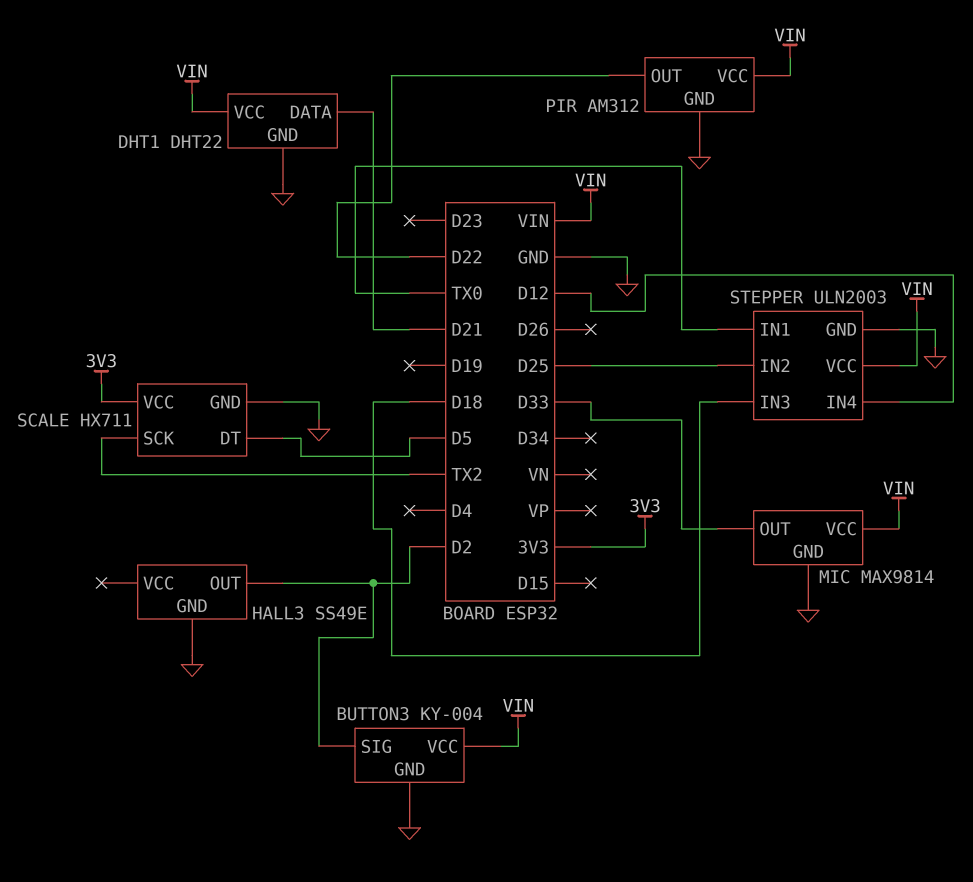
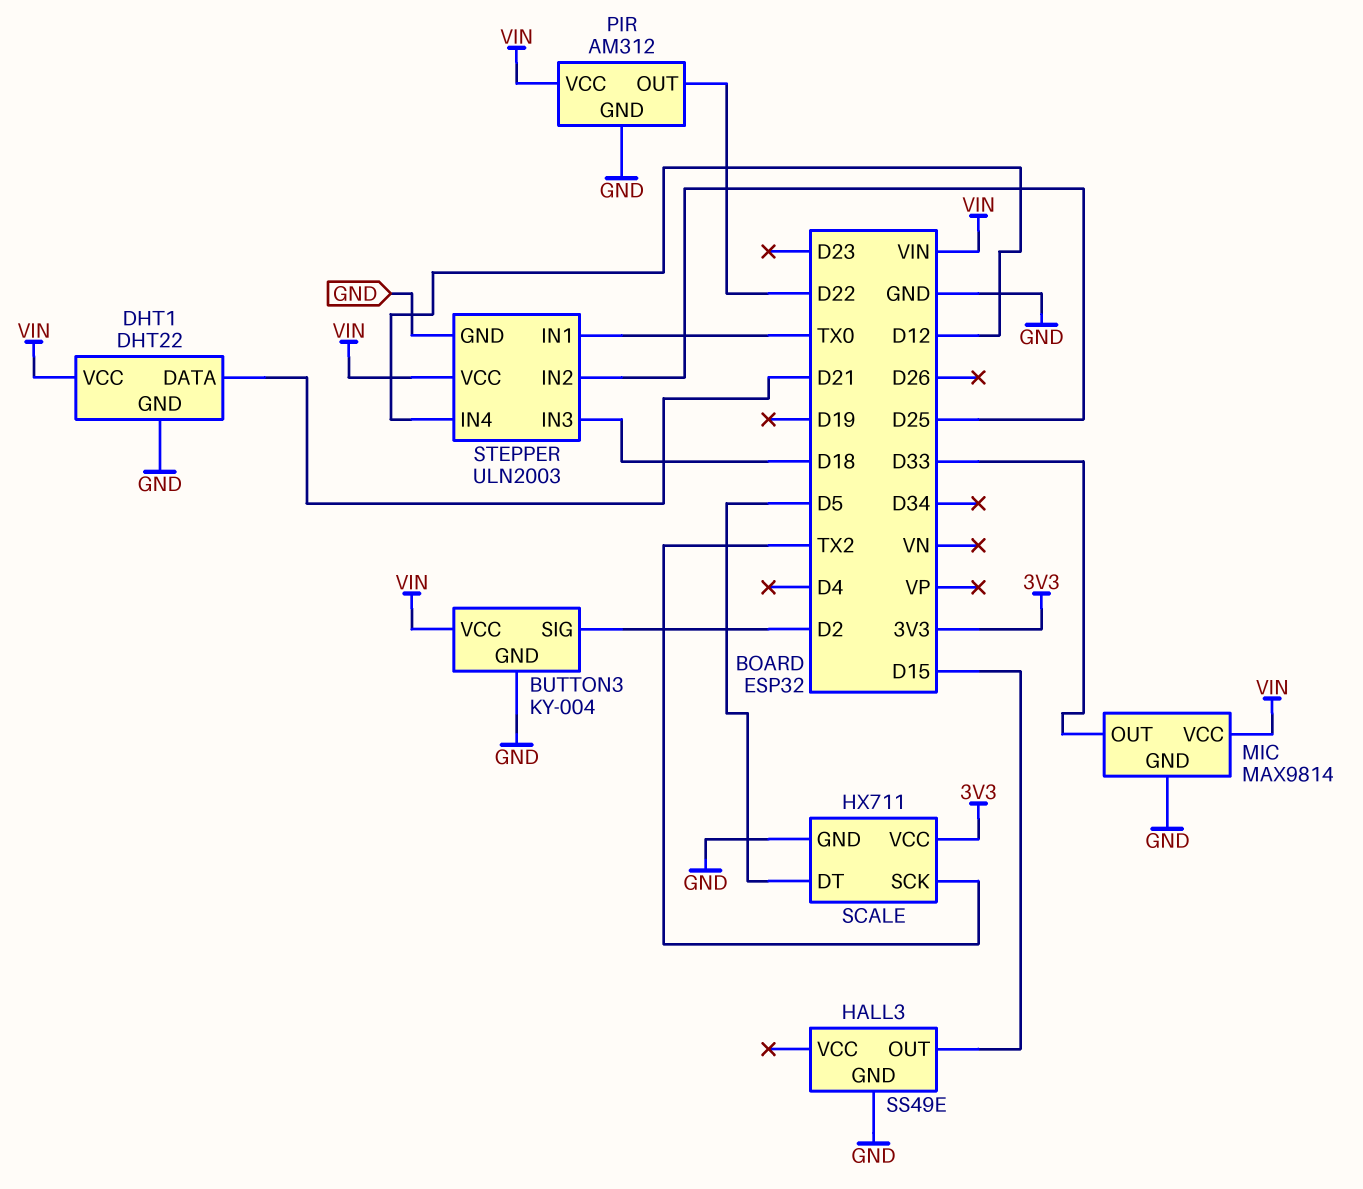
HALL3 pin OUT: D2 -> D15

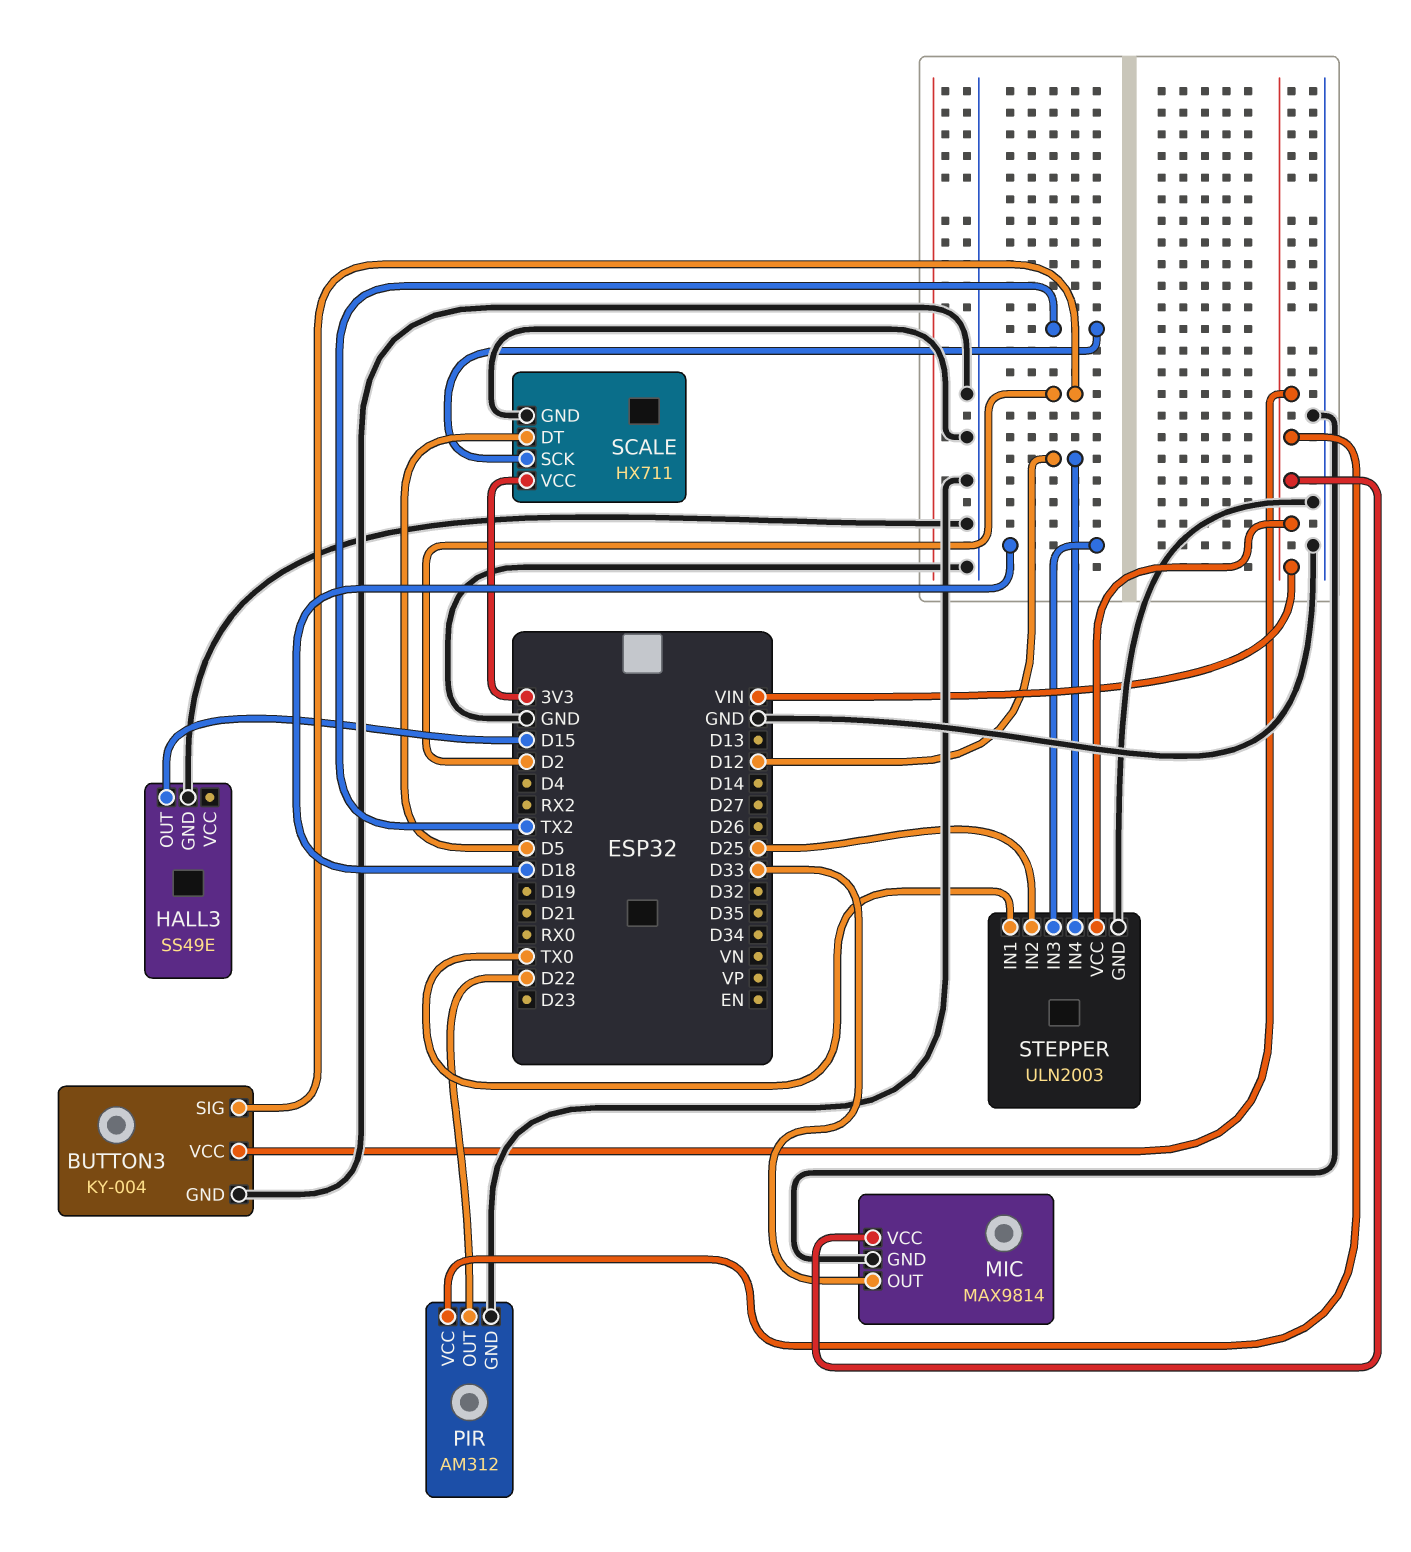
DHT1: DHT22 -> none
DHT1 pin DATA: D21 -> none
DHT1 pin GND: GND -> none
DHT1 pin VCC: VIN -> none

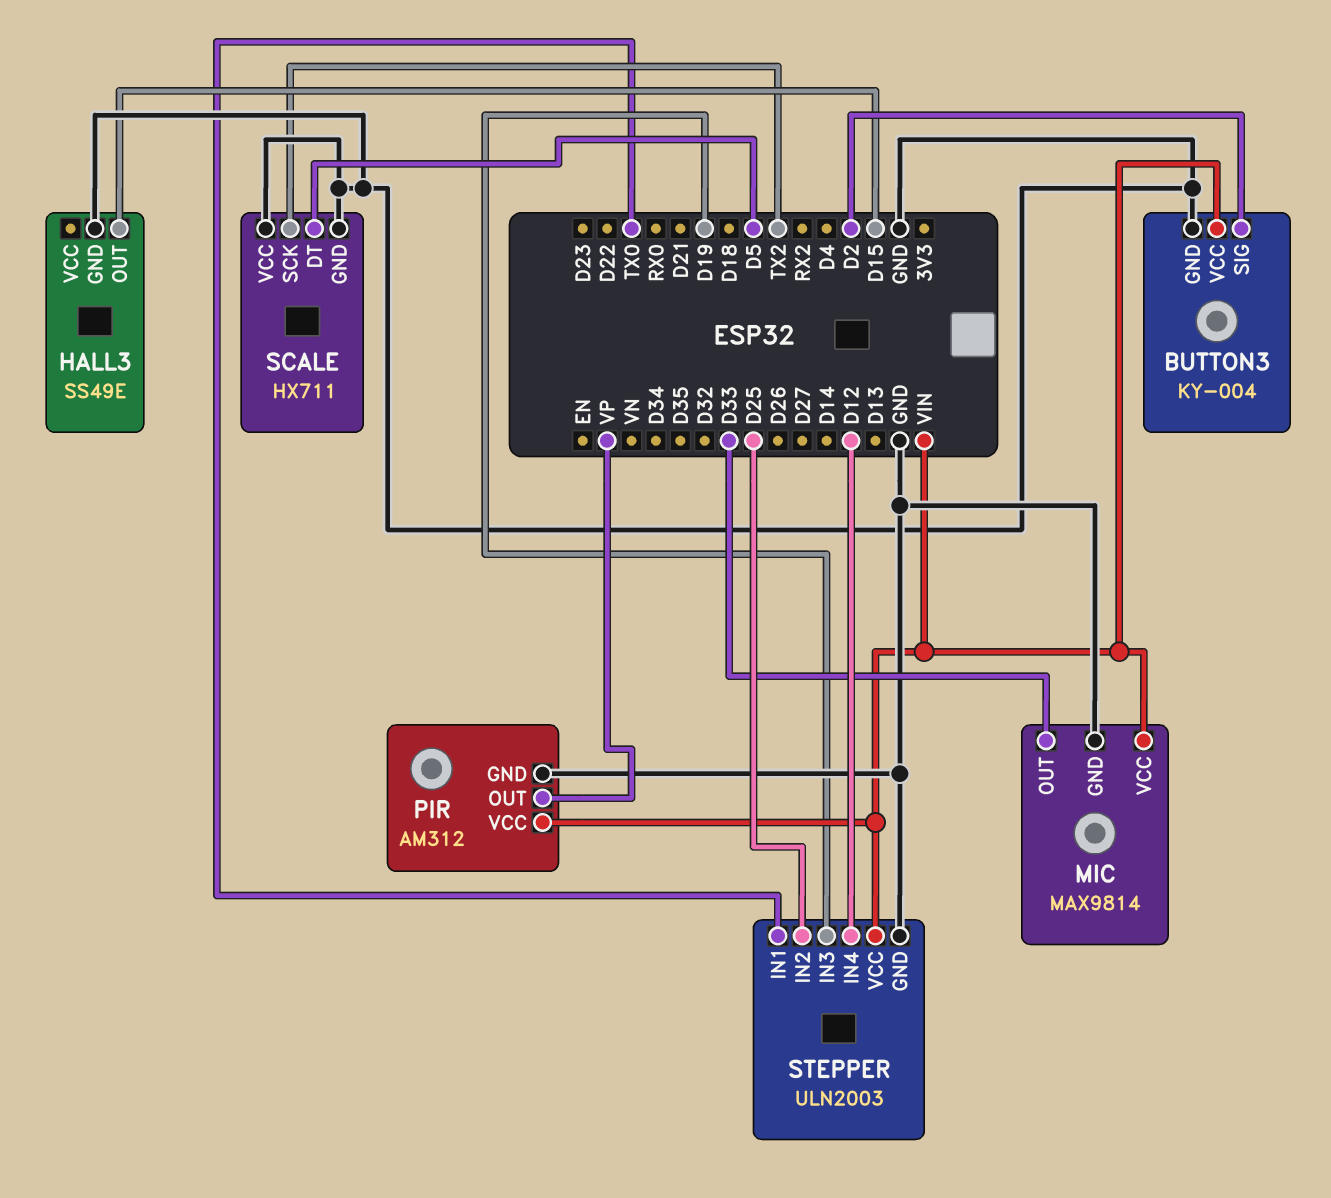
PIR pin OUT: D22 -> VP
SCALE pin VCC: 3V3 -> GND
STEPPER pin IN3: D18 -> D19

